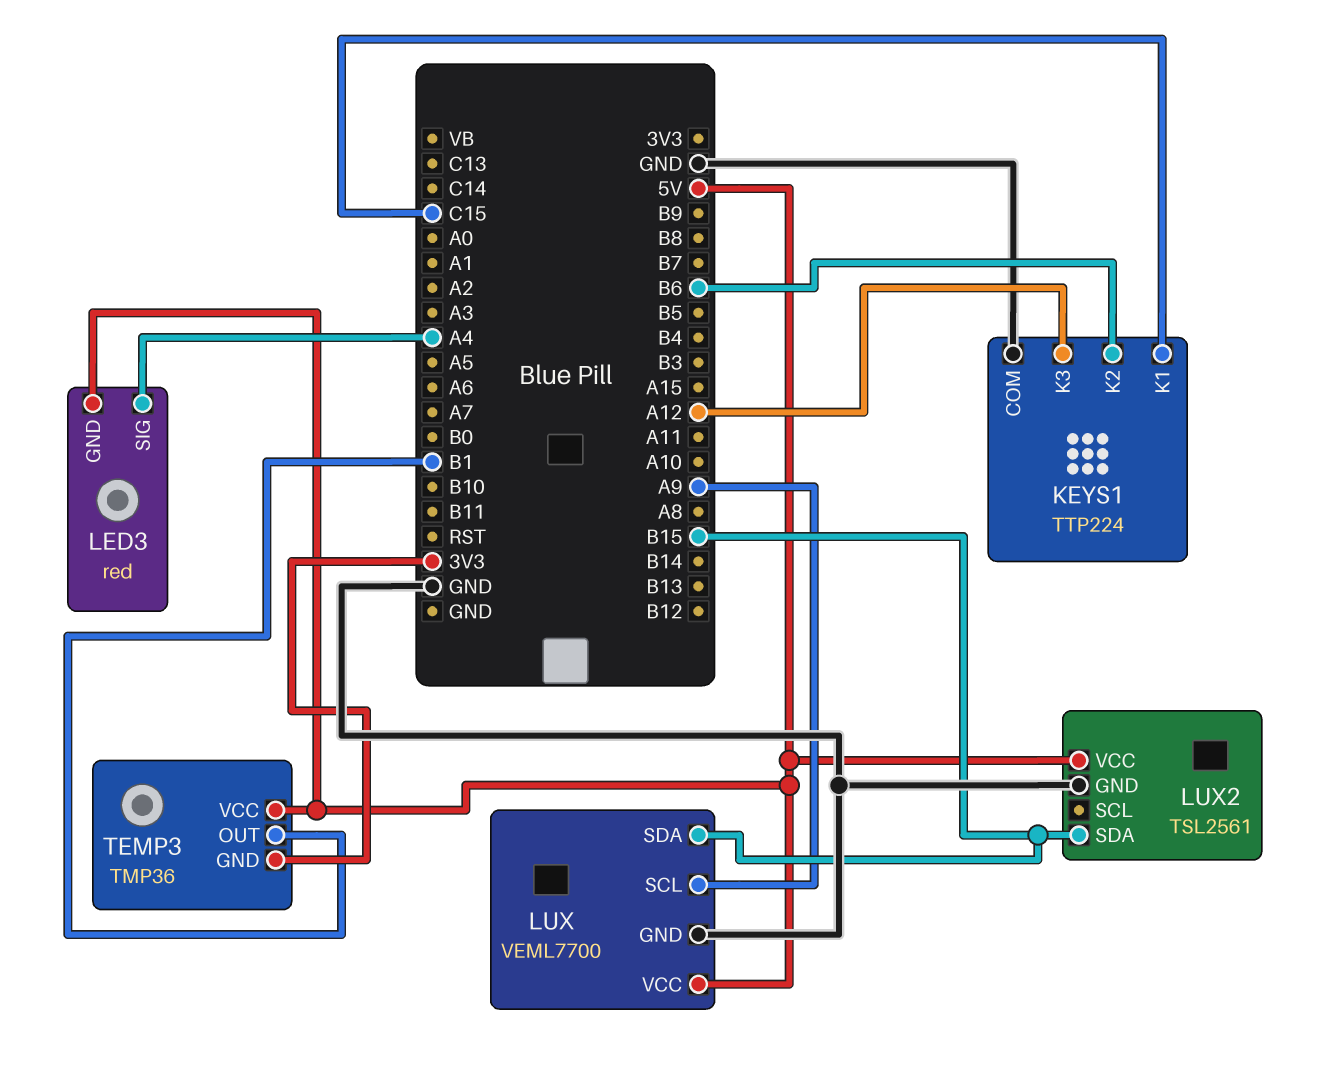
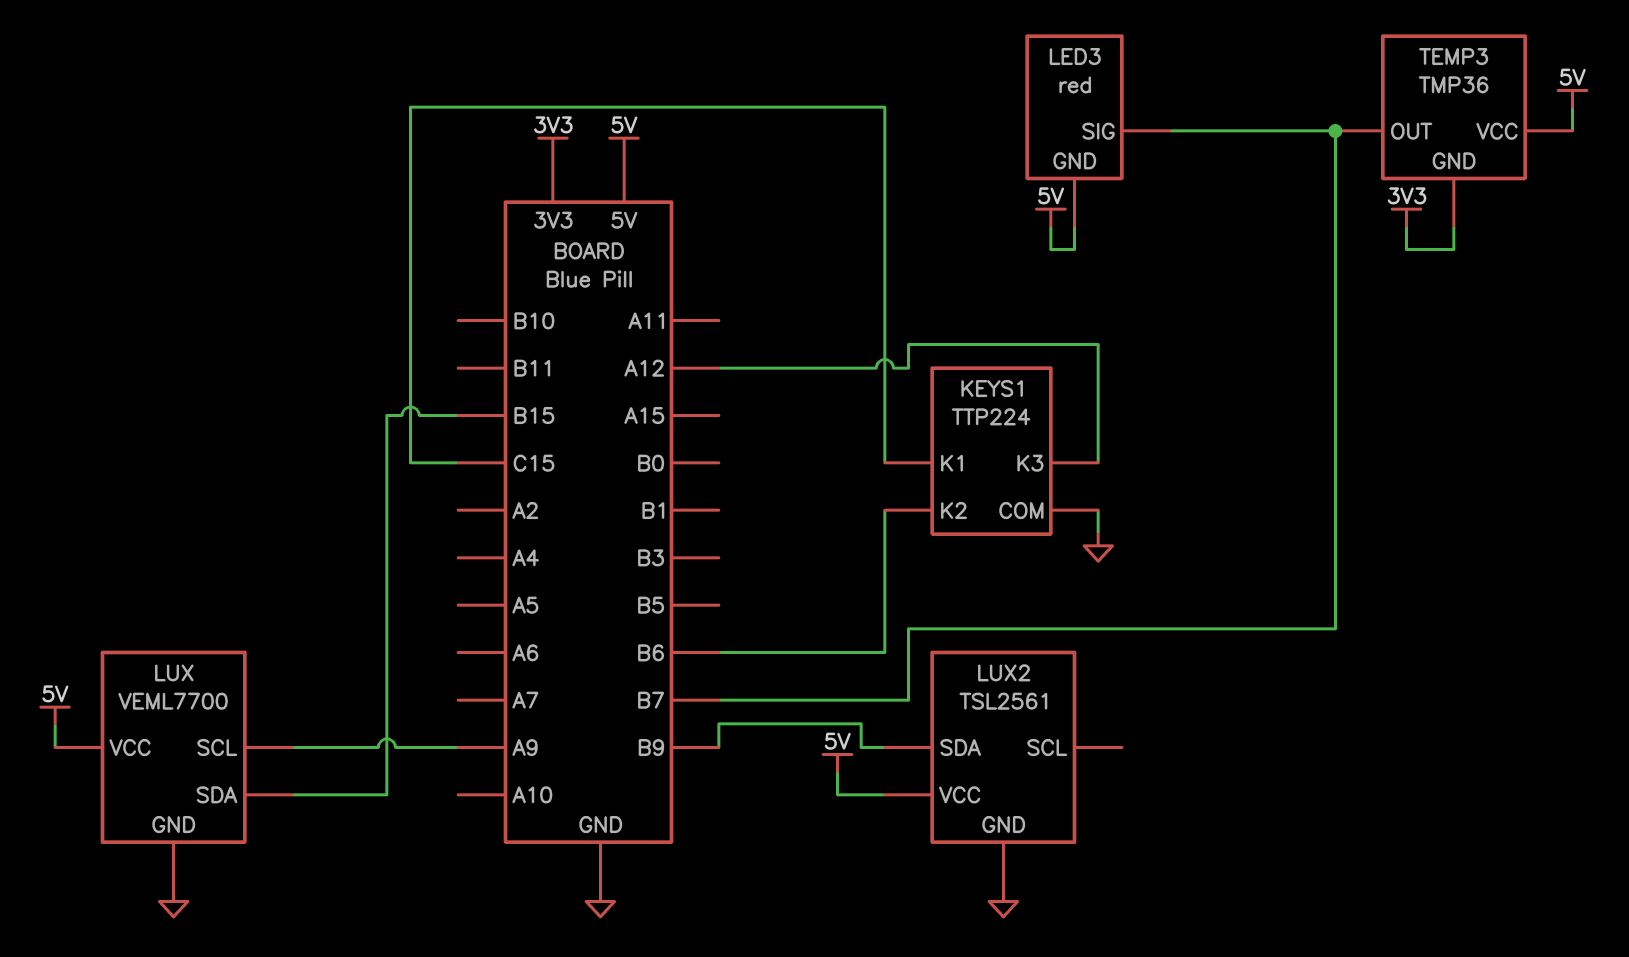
LED3 pin SIG: A4 -> B7
LUX2 pin SDA: B15 -> B9
TEMP3 pin OUT: B1 -> B7

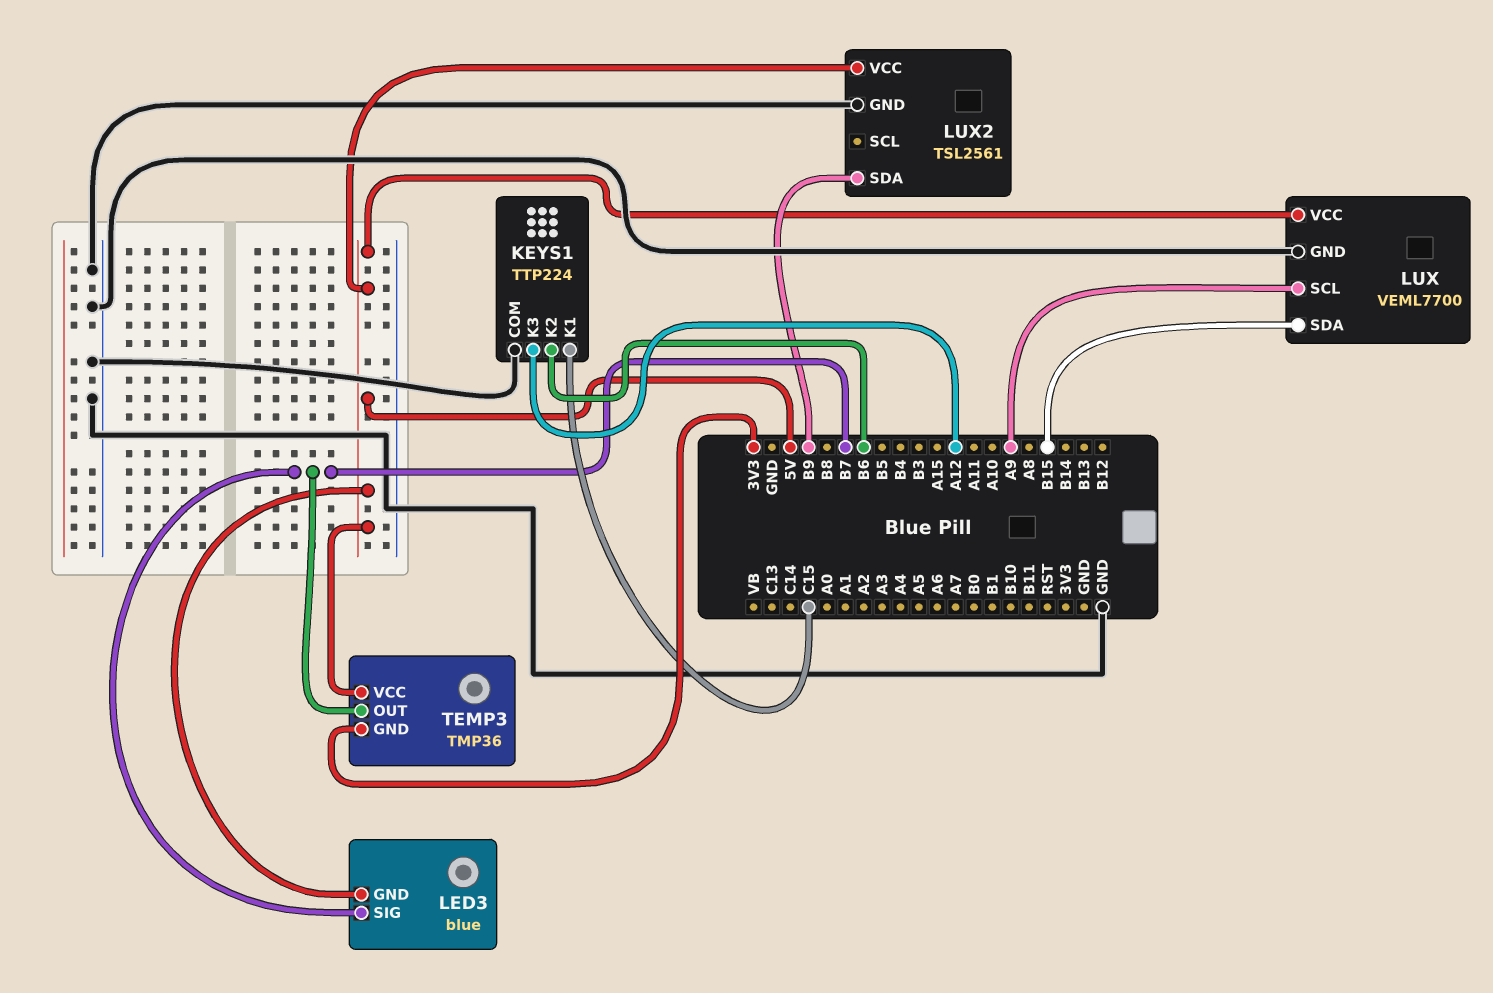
LED3: red -> blue

